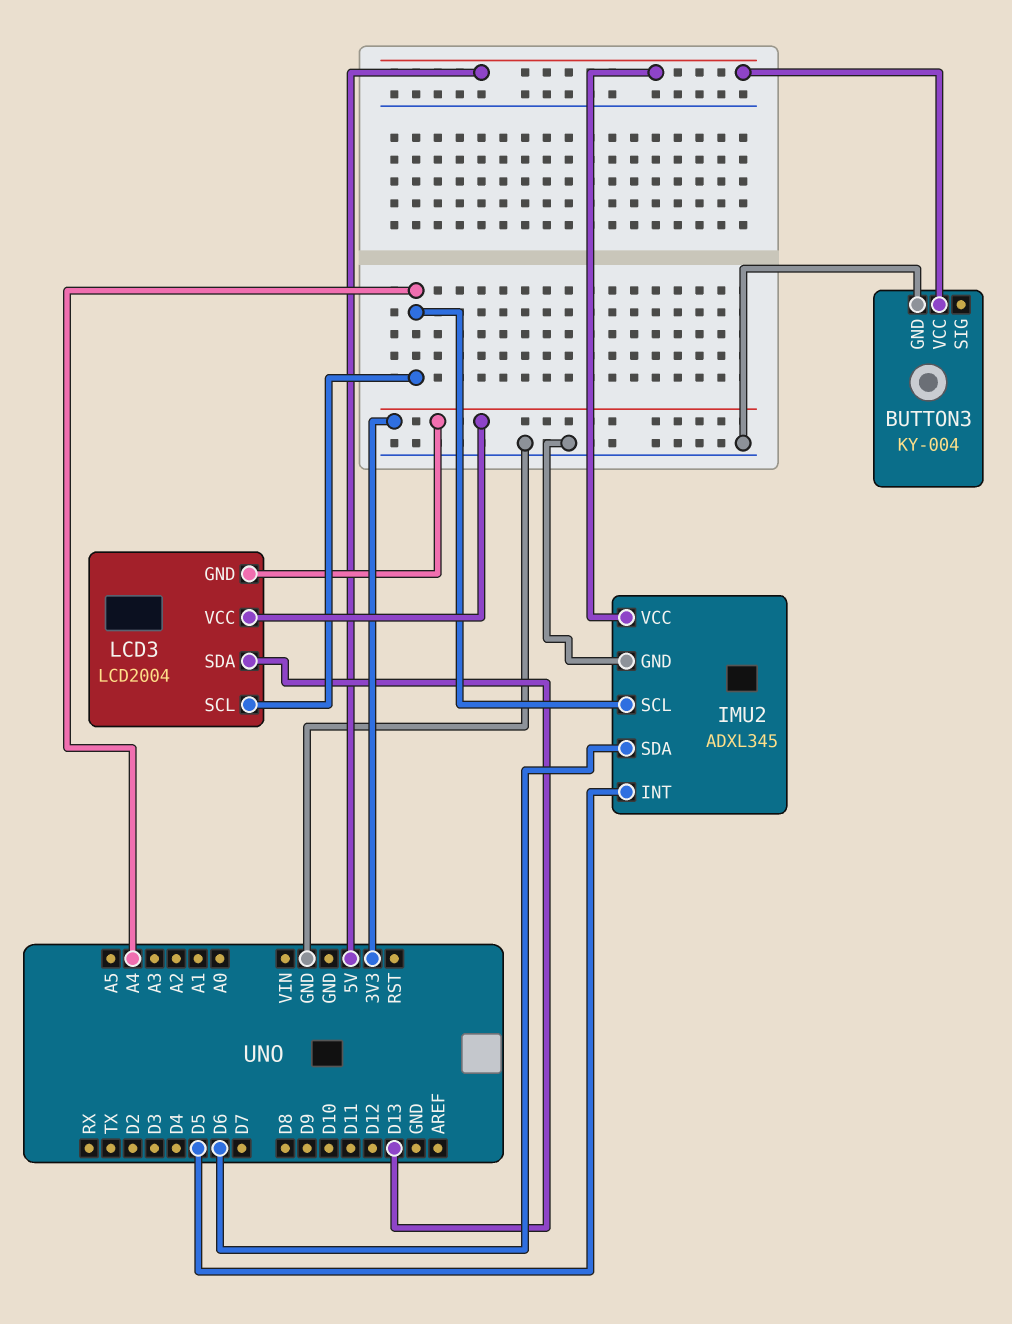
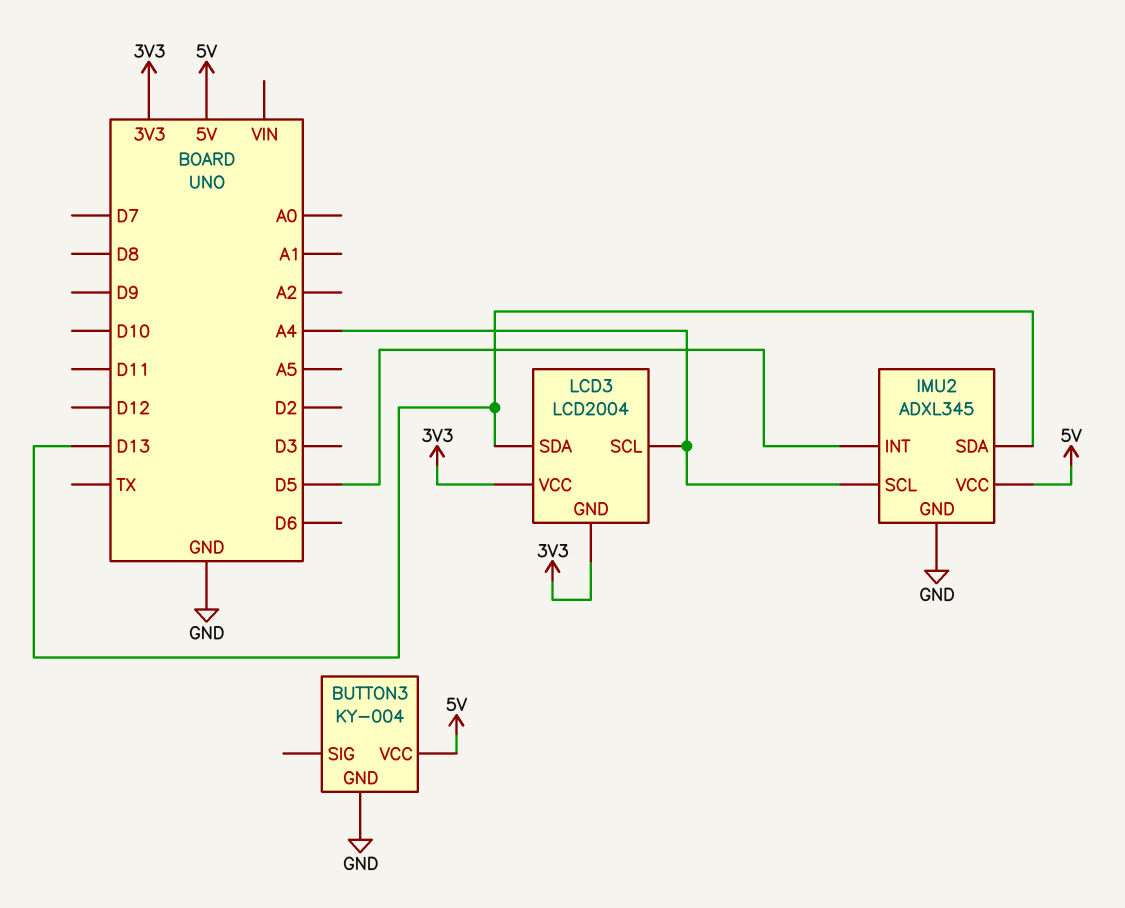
IMU2 pin SDA: D6 -> D13

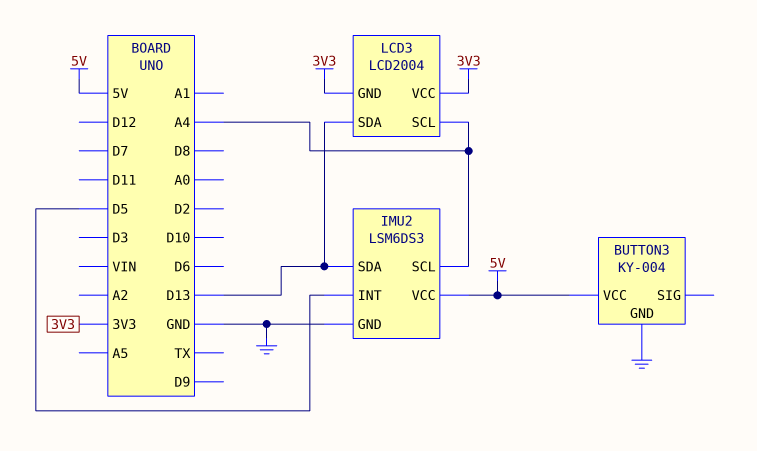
IMU2: ADXL345 -> LSM6DS3

